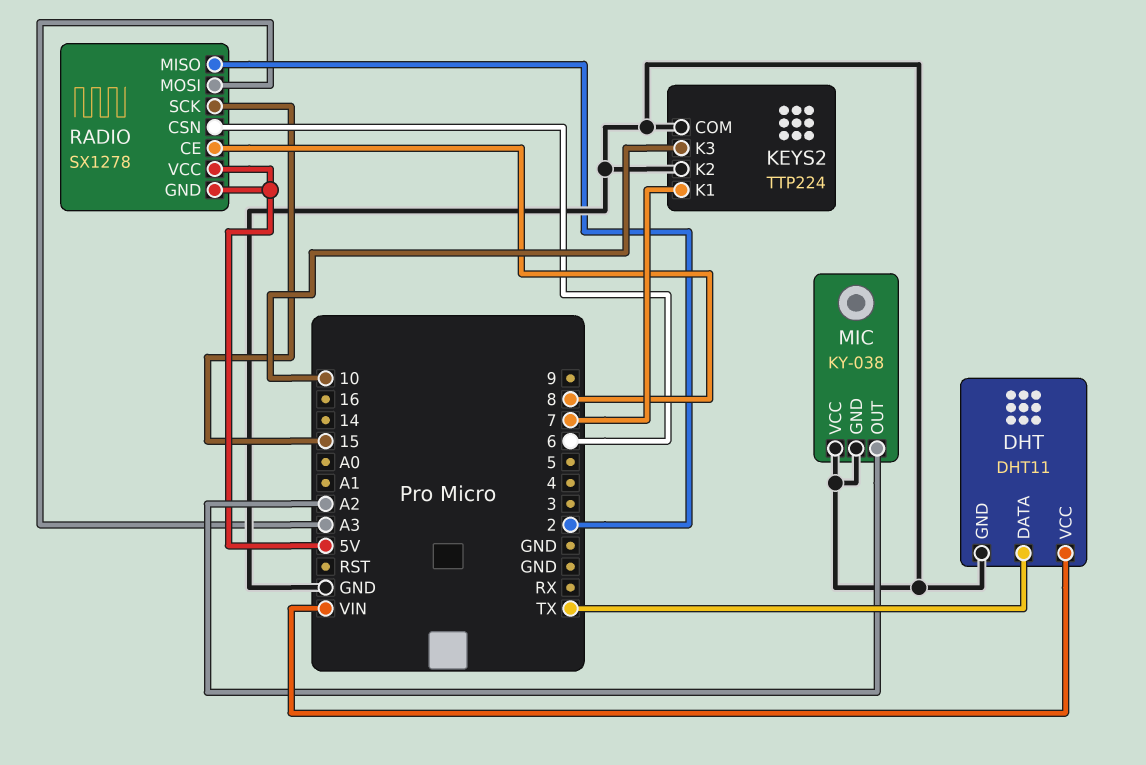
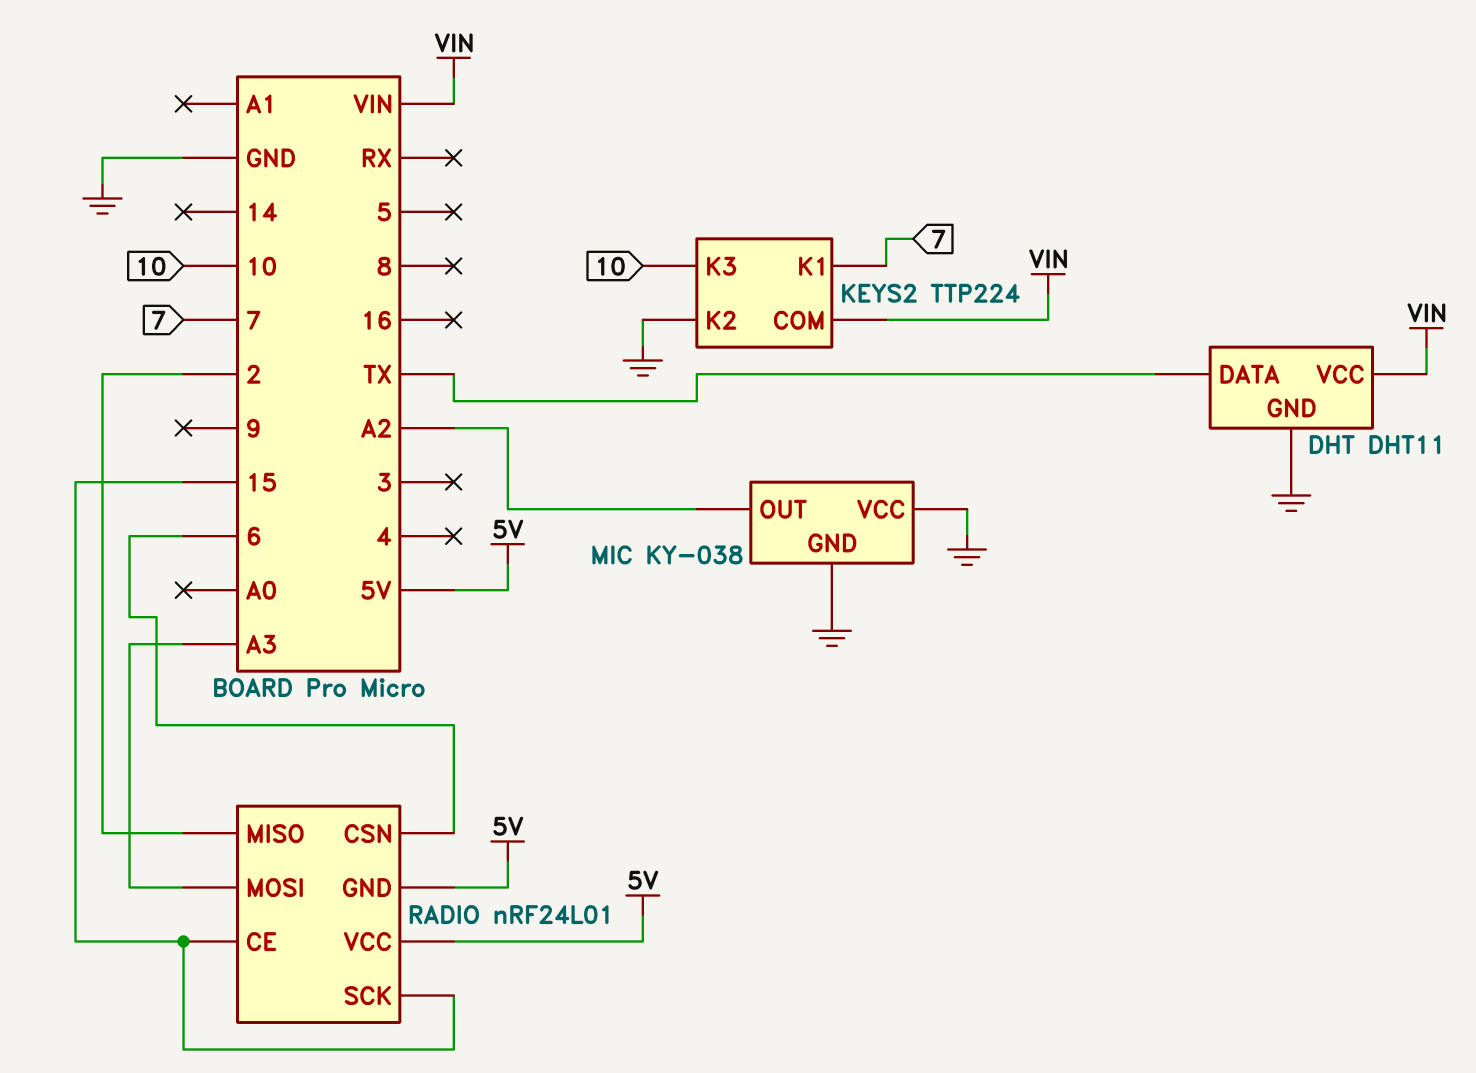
KEYS2 pin COM: GND -> VIN
RADIO: SX1278 -> nRF24L01
RADIO pin CE: 8 -> 15

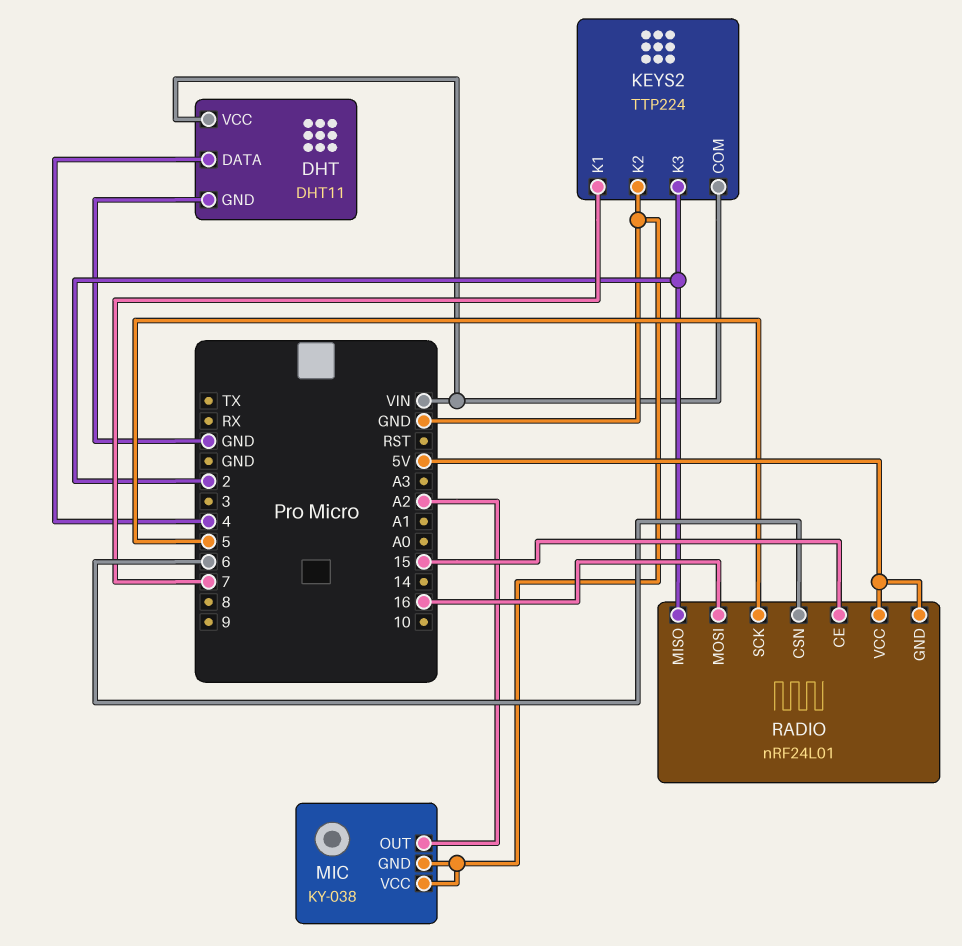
DHT pin DATA: TX -> 4
KEYS2 pin K3: 10 -> 2
RADIO pin MOSI: A3 -> 16
RADIO pin SCK: 15 -> 5

